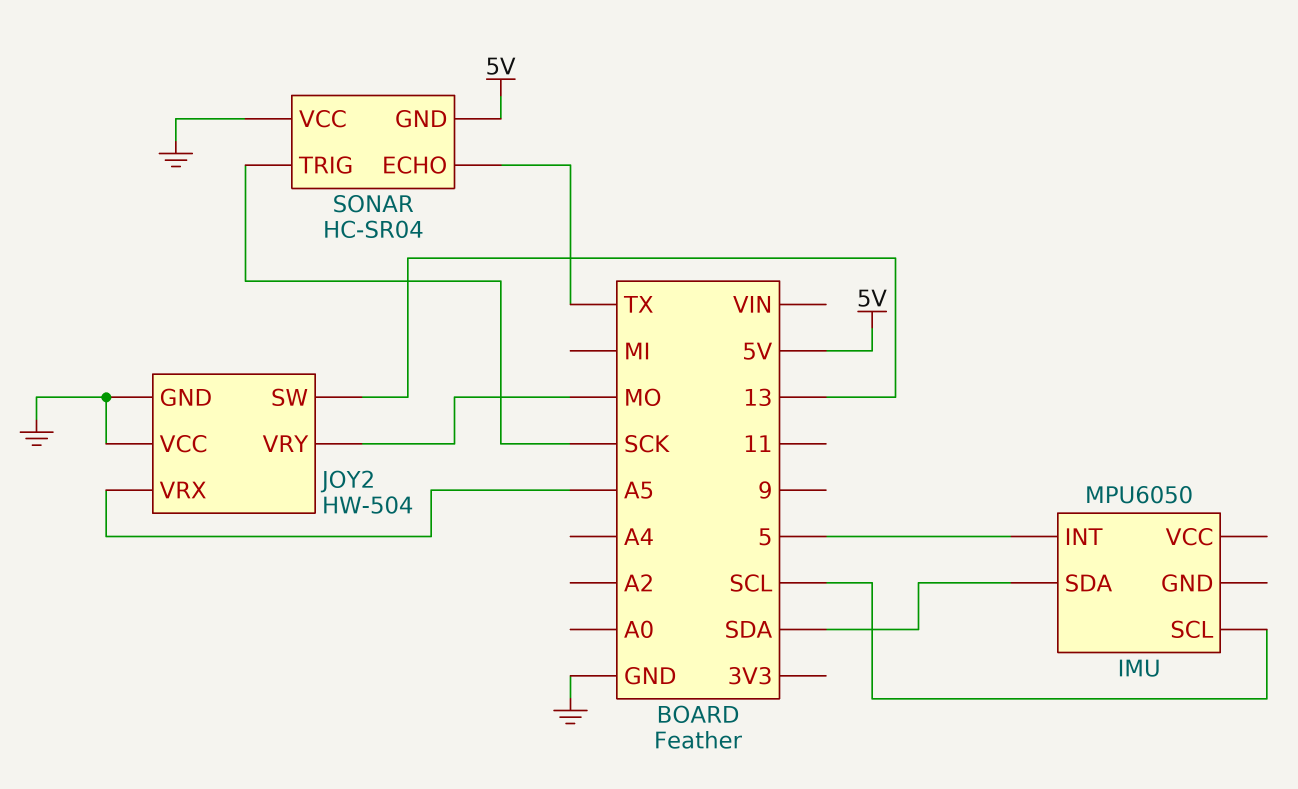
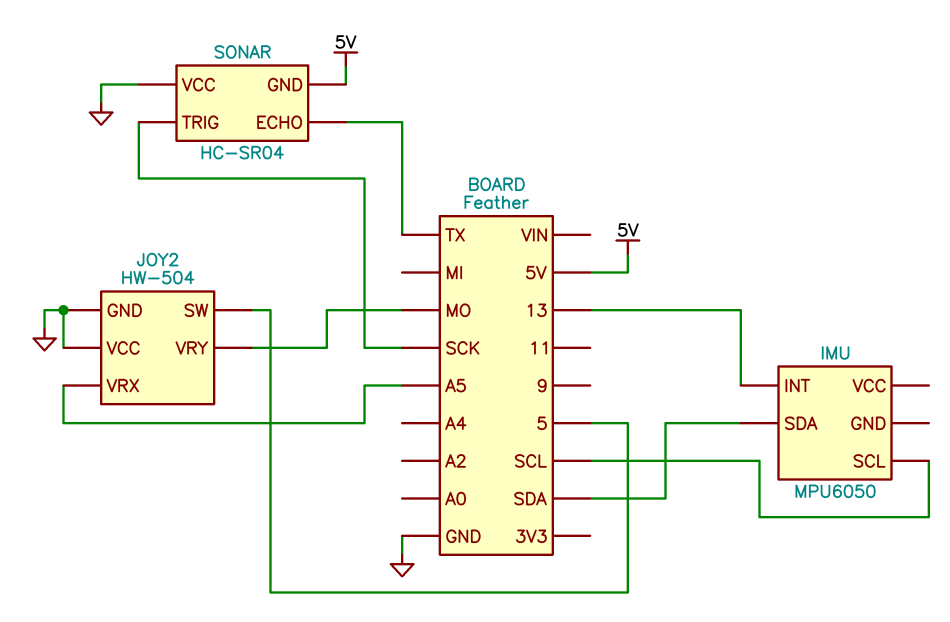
IMU pin INT: 5 -> 13
JOY2 pin SW: 13 -> 5

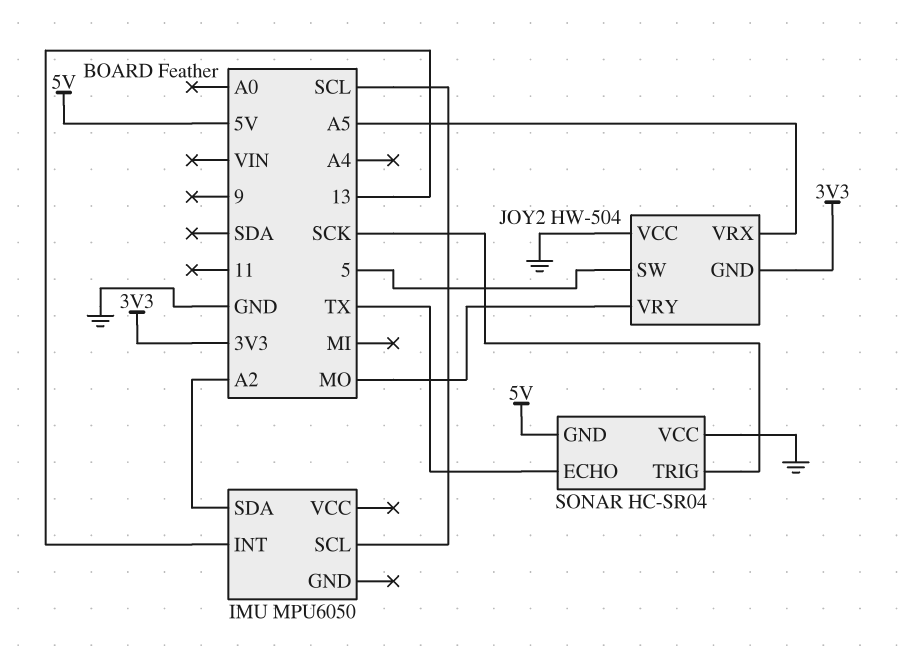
IMU pin SDA: SDA -> A2
JOY2 pin GND: GND -> 3V3

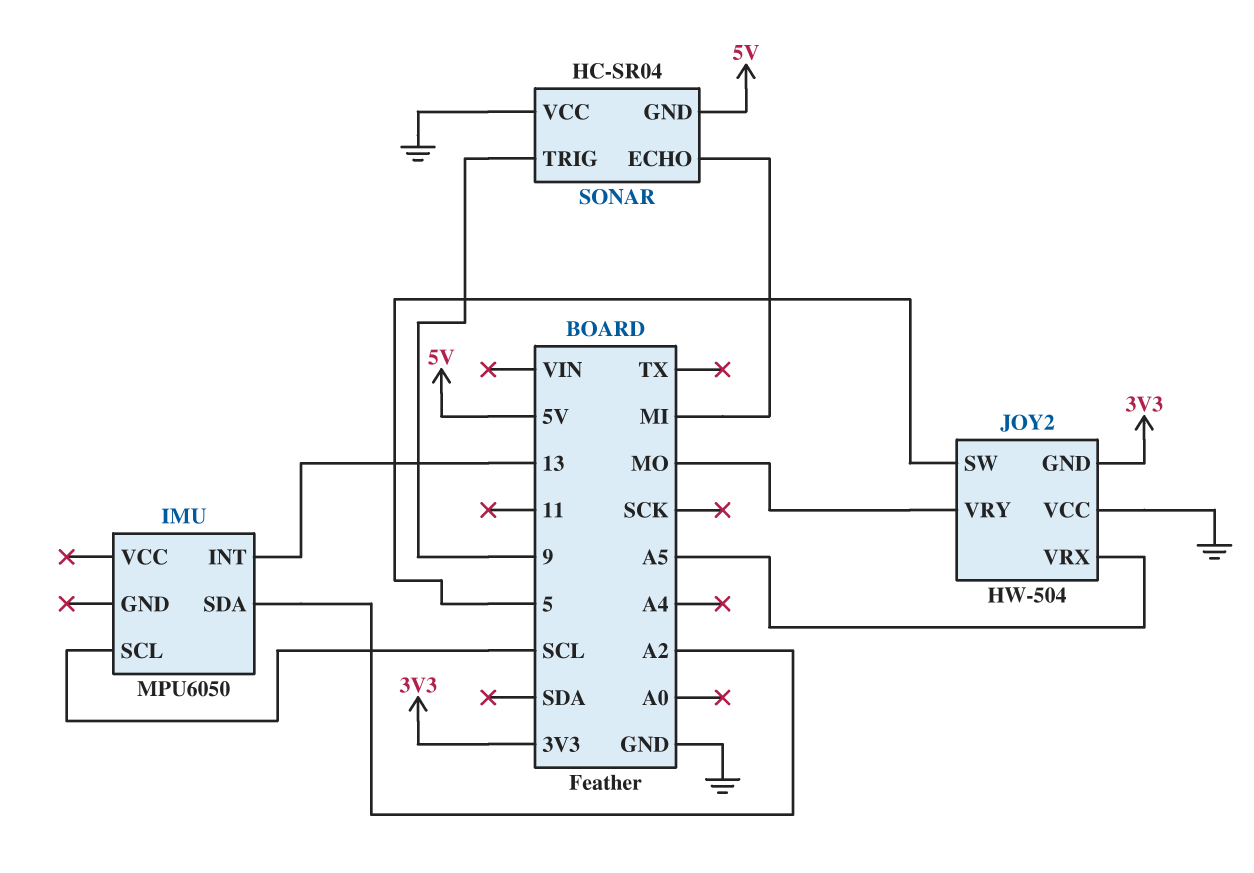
SONAR pin ECHO: TX -> MI
SONAR pin TRIG: SCK -> 9

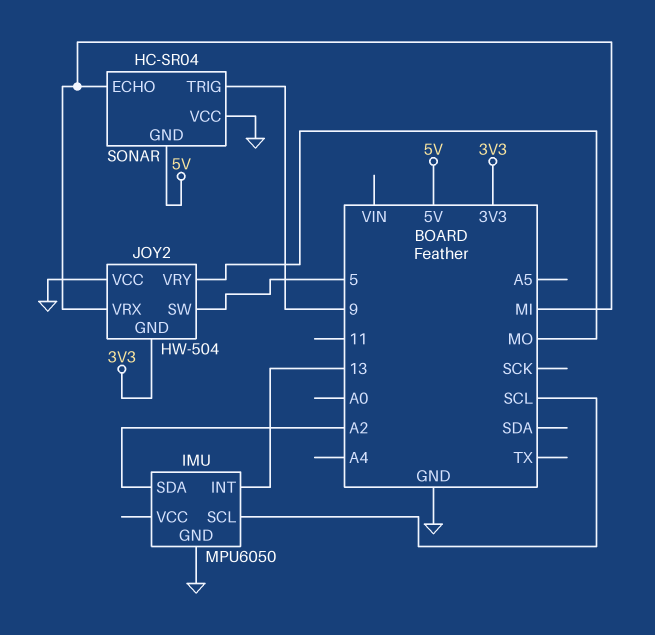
IMU pin GND: none -> GND
JOY2 pin VRX: A5 -> MI

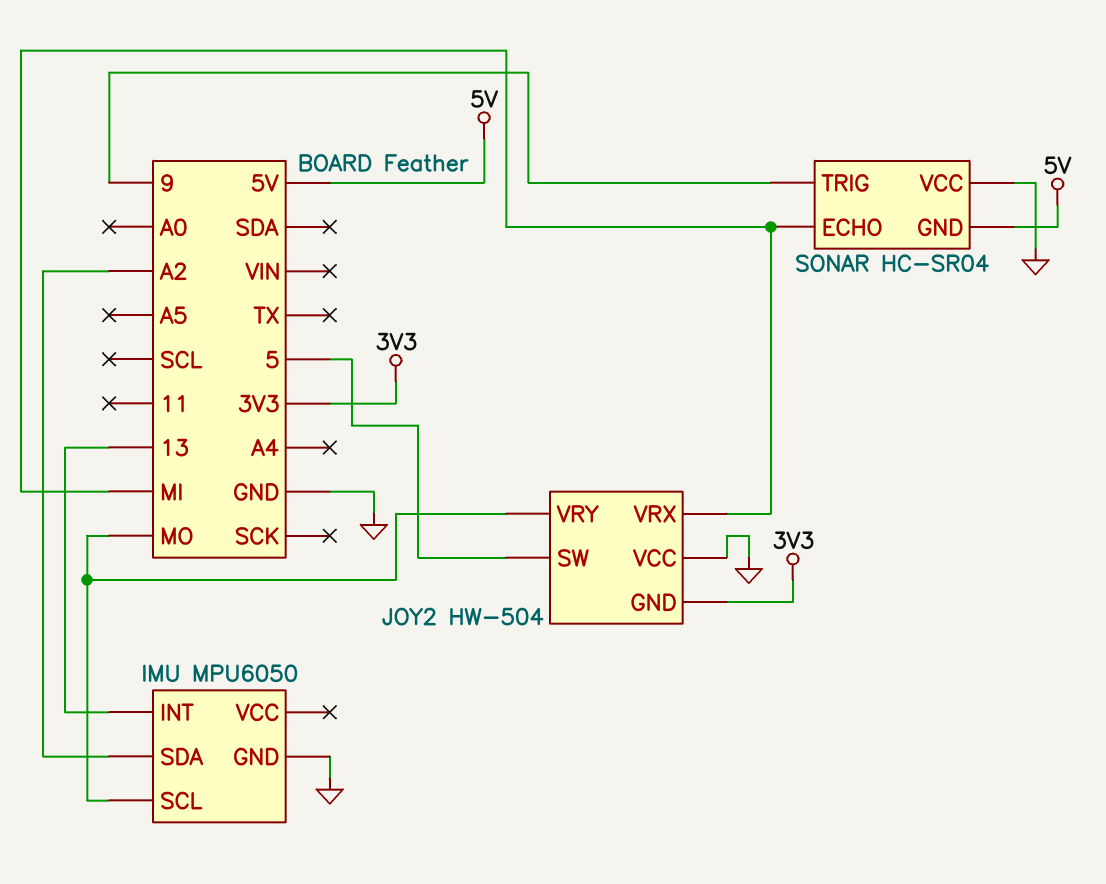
IMU pin SCL: SCL -> MO

